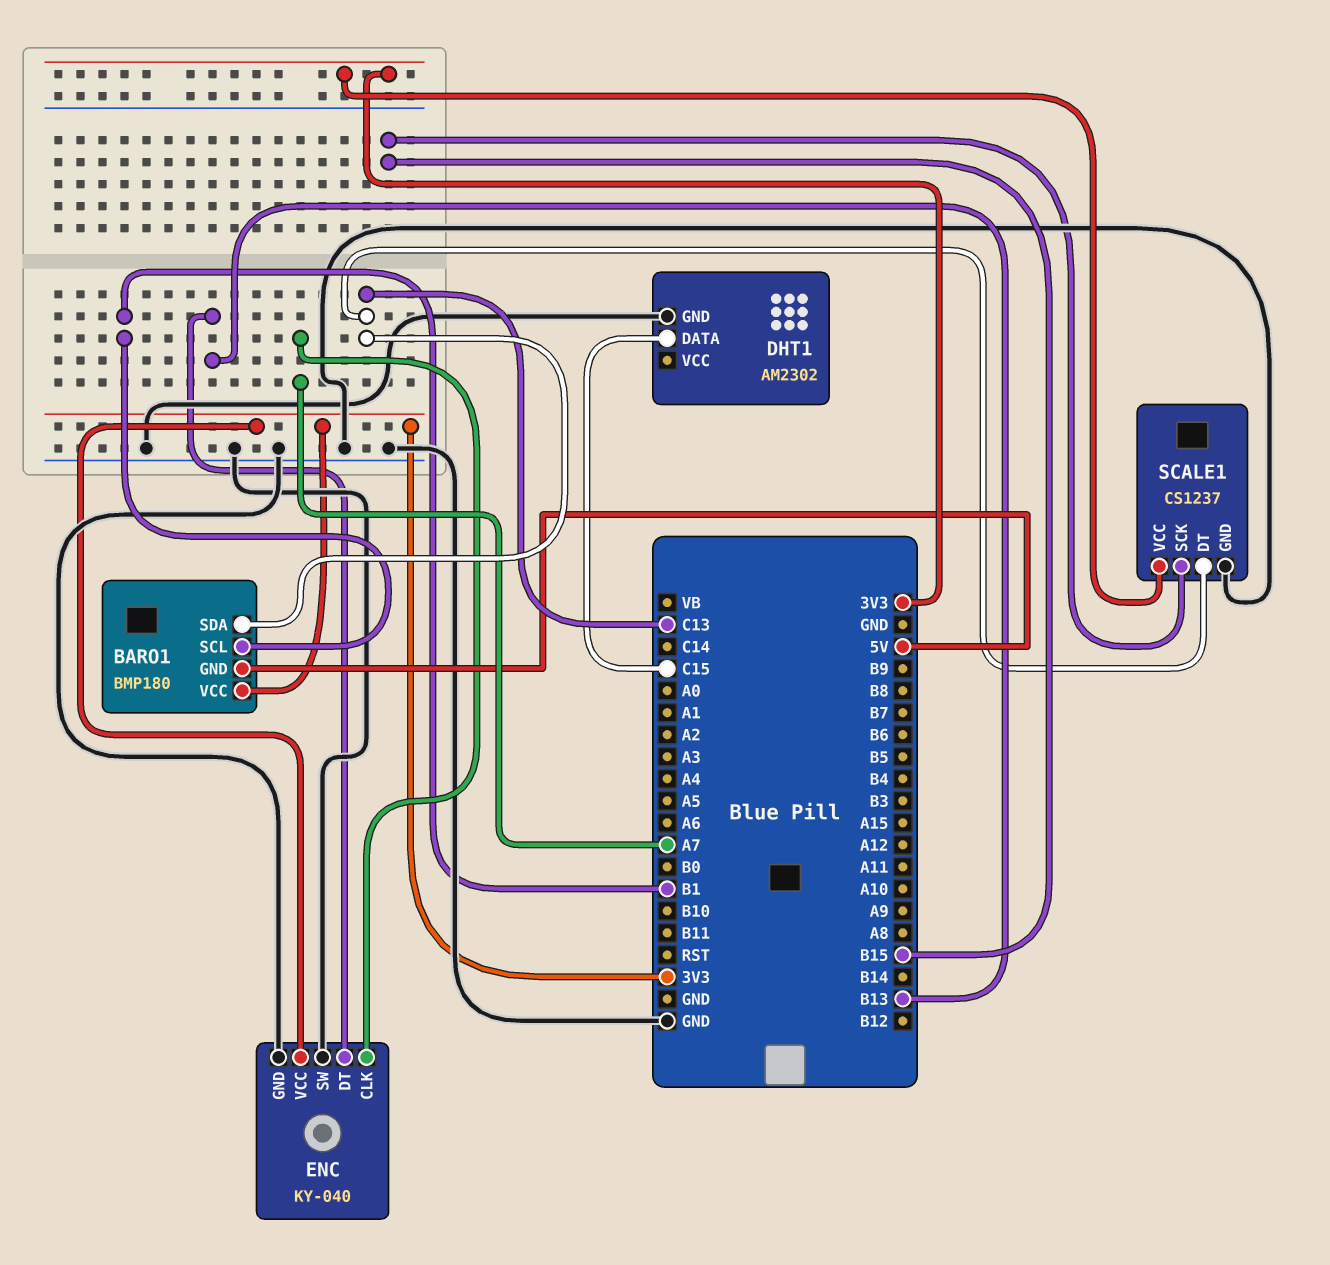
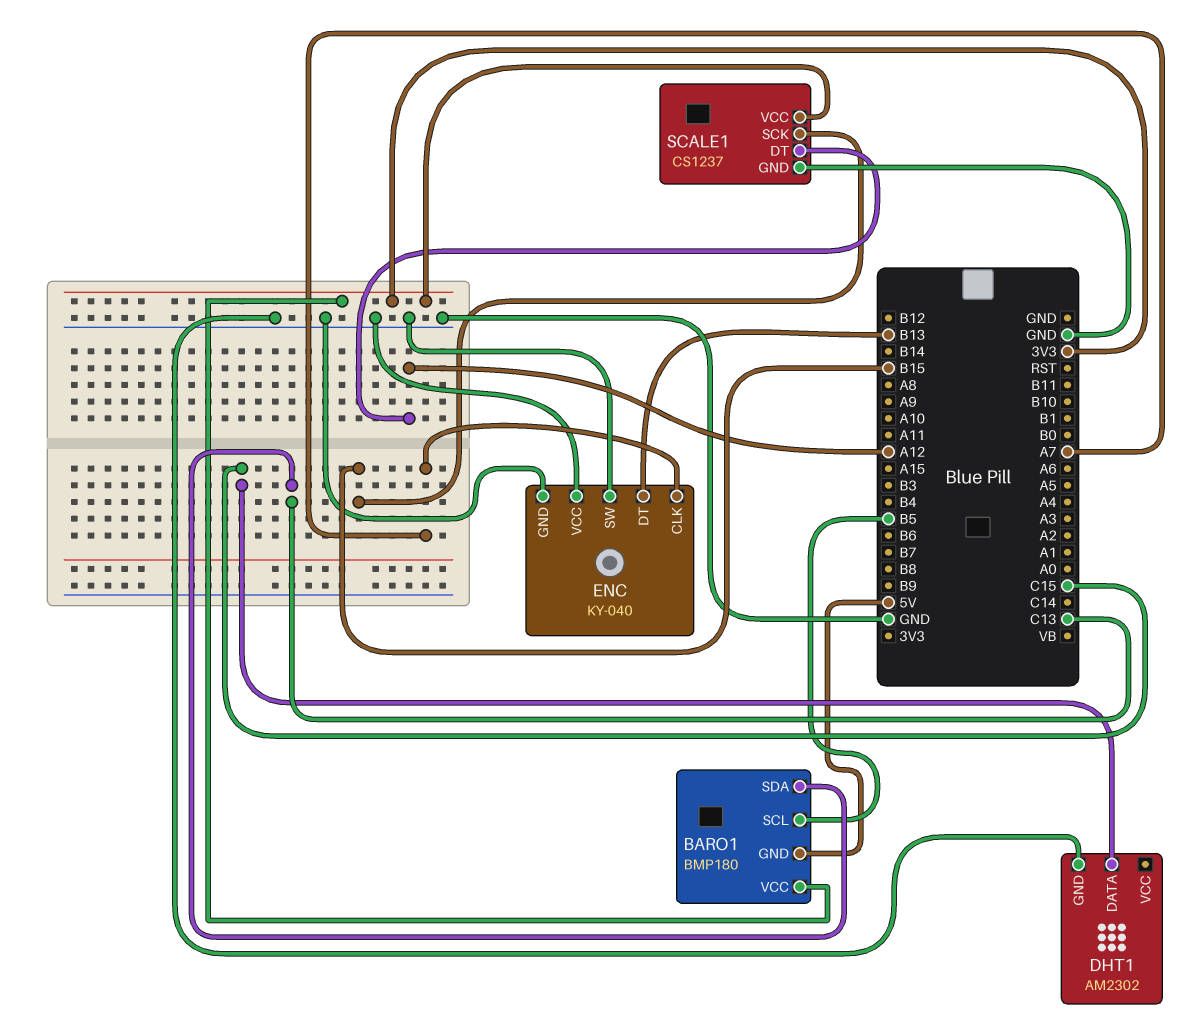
BARO1 pin SCL: B1 -> B5
ENC pin VCC: 3V3 -> GND
SCALE1 pin DT: C13 -> A12

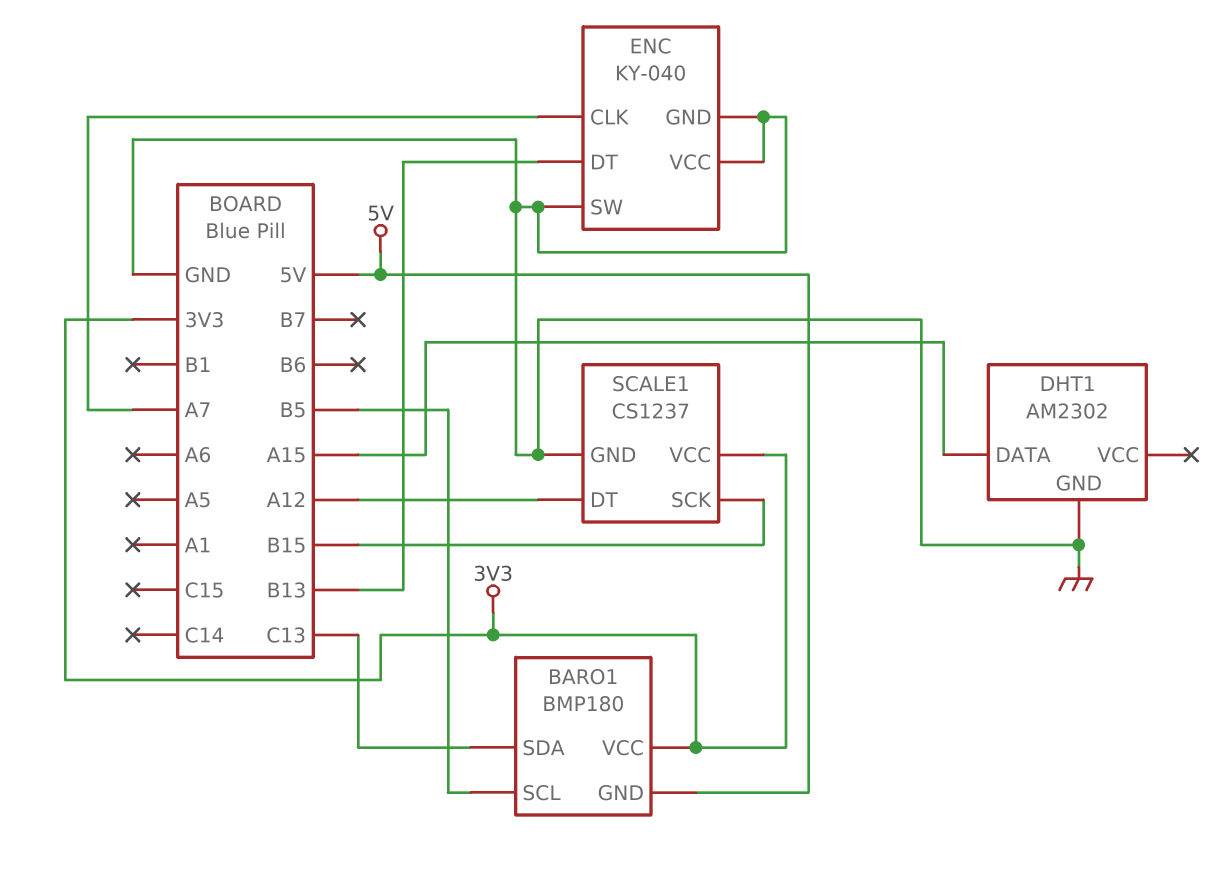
DHT1 pin DATA: C15 -> A15

